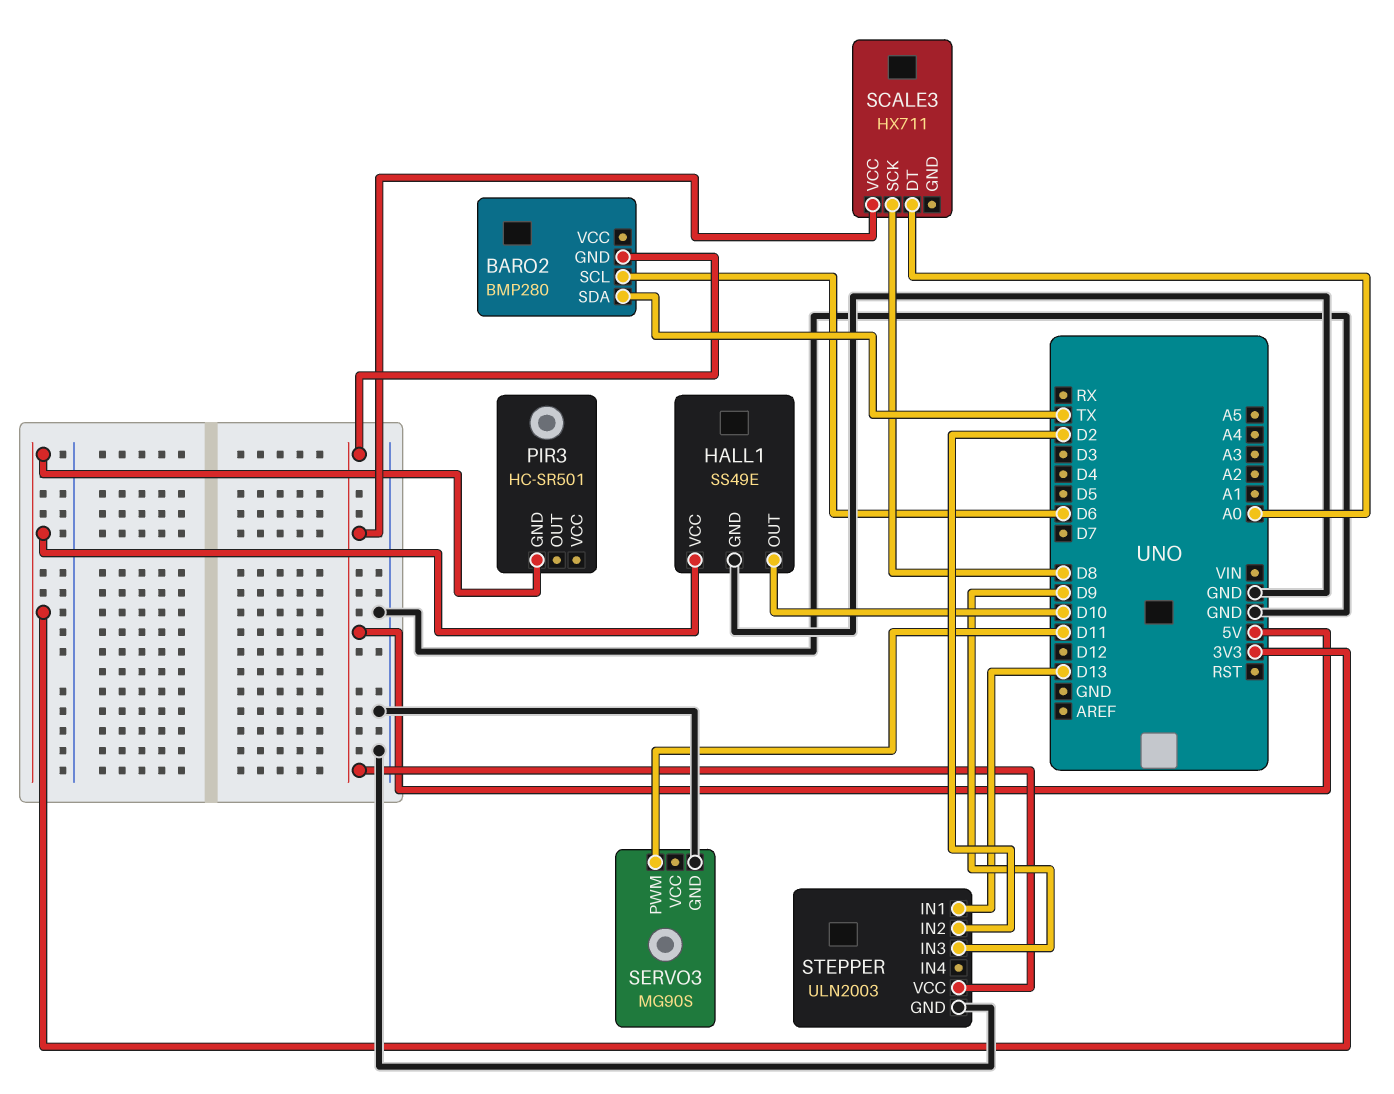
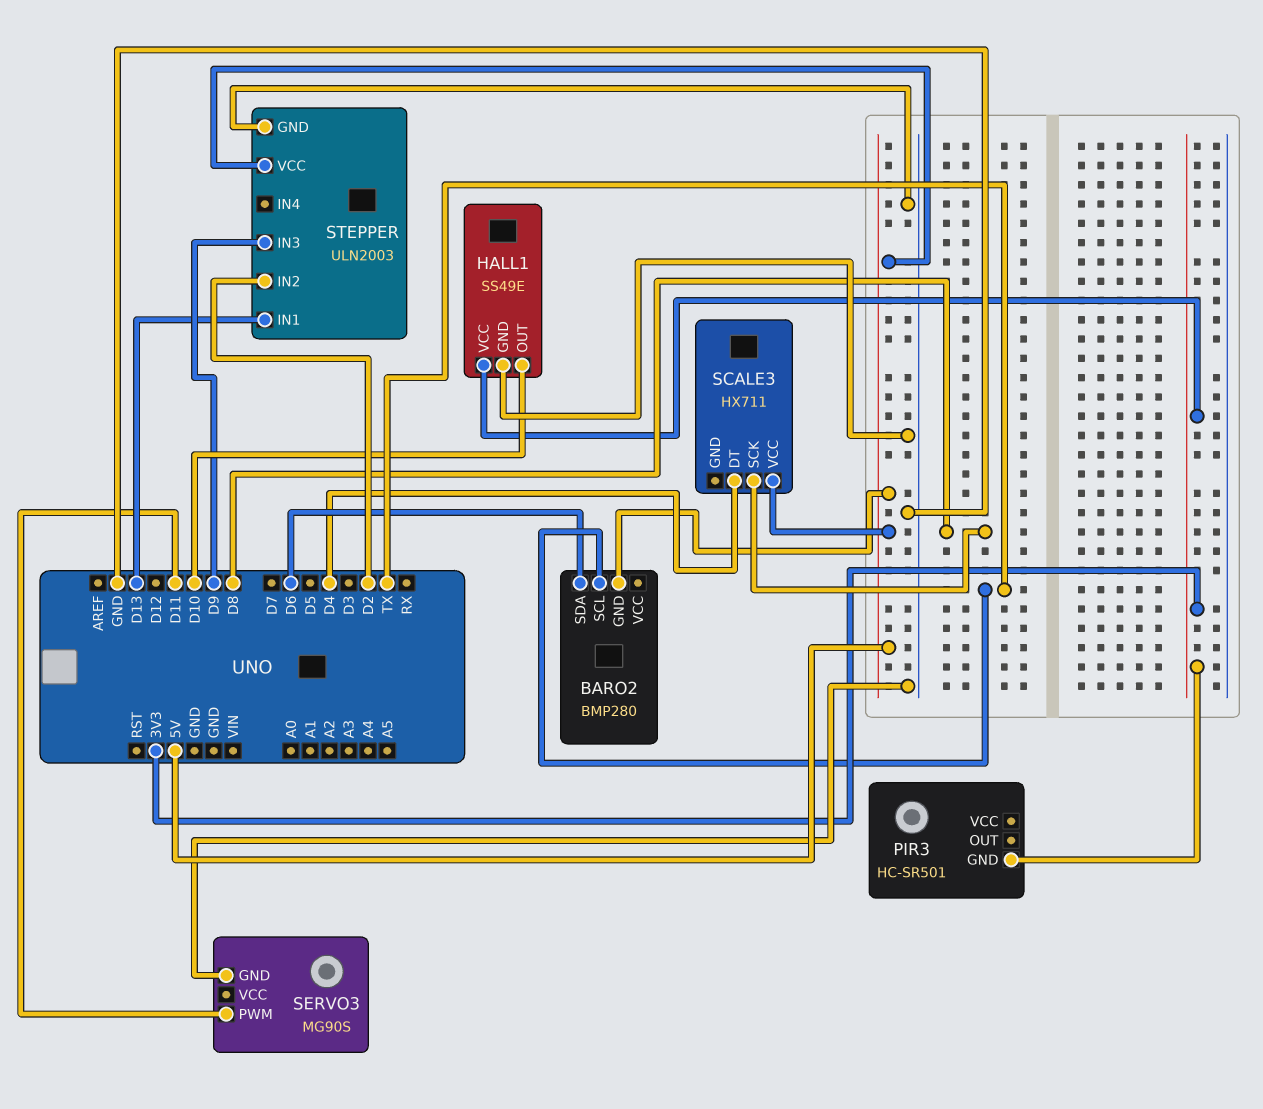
BARO2 pin SCL: D6 -> TX
BARO2 pin SDA: TX -> D6
SCALE3 pin DT: A0 -> D4

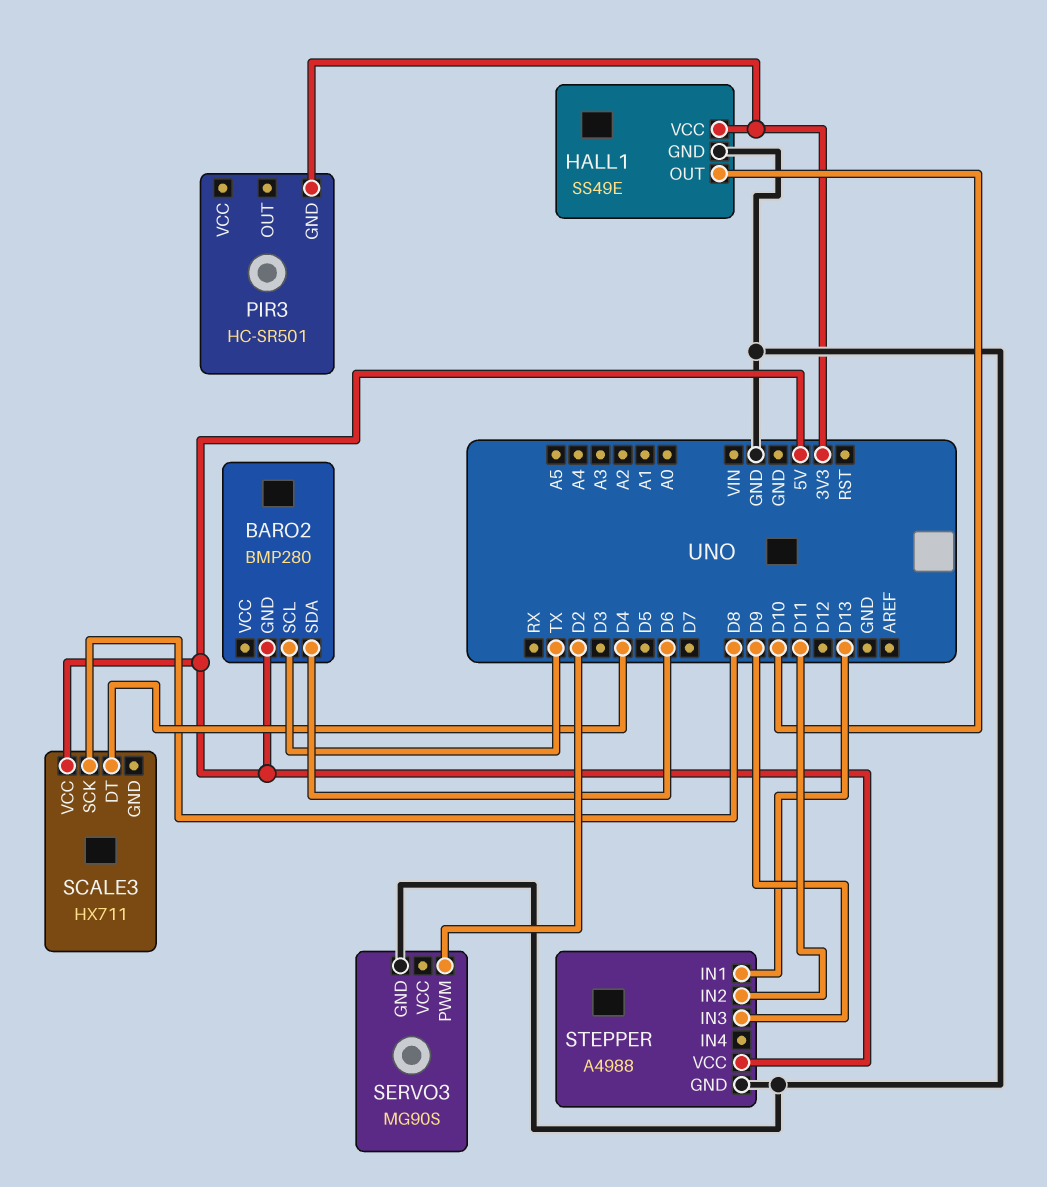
SERVO3 pin PWM: D11 -> D2
STEPPER: ULN2003 -> A4988
STEPPER pin IN2: D2 -> D11

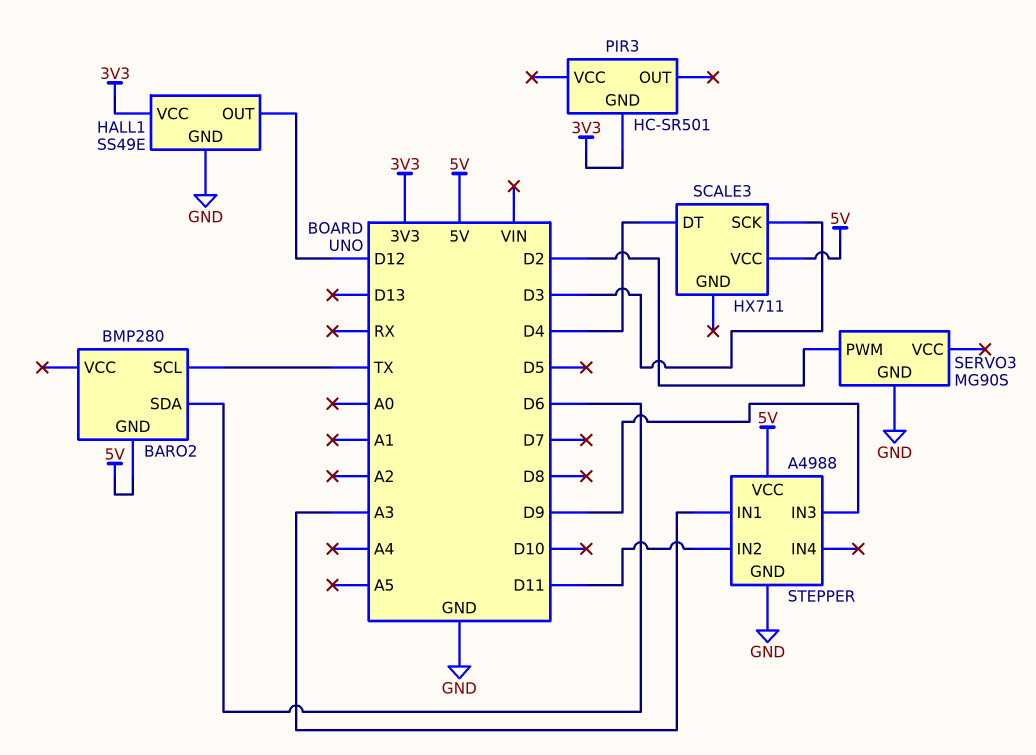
HALL1 pin OUT: D10 -> D12
SCALE3 pin SCK: D8 -> D3
STEPPER pin IN1: D13 -> A3

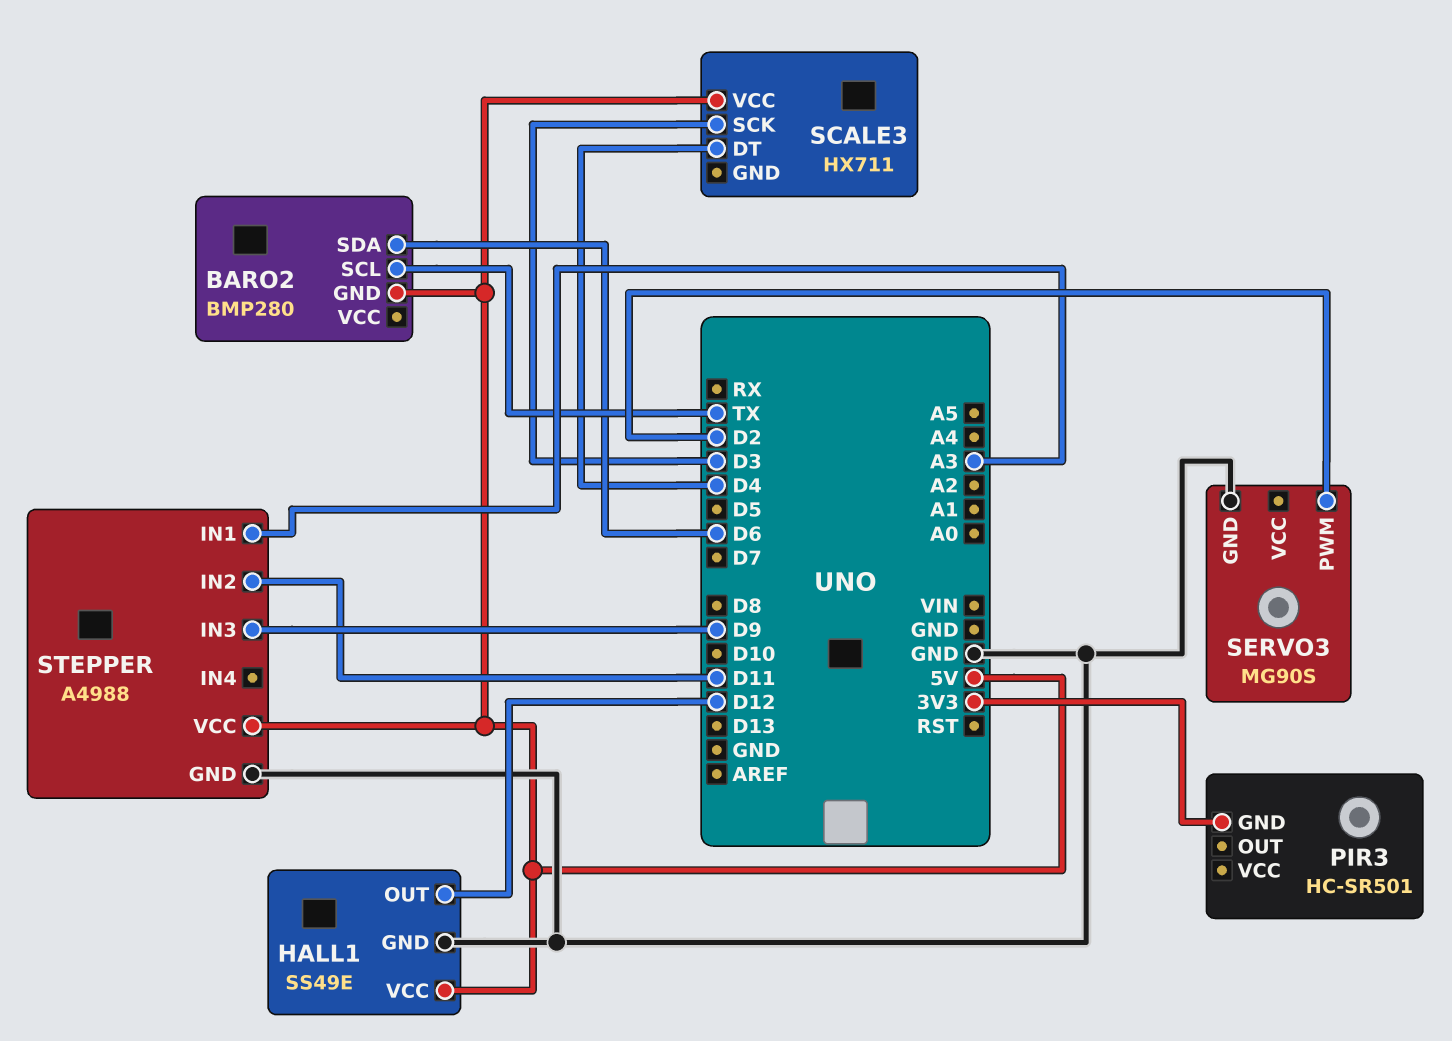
HALL1 pin VCC: 3V3 -> 5V

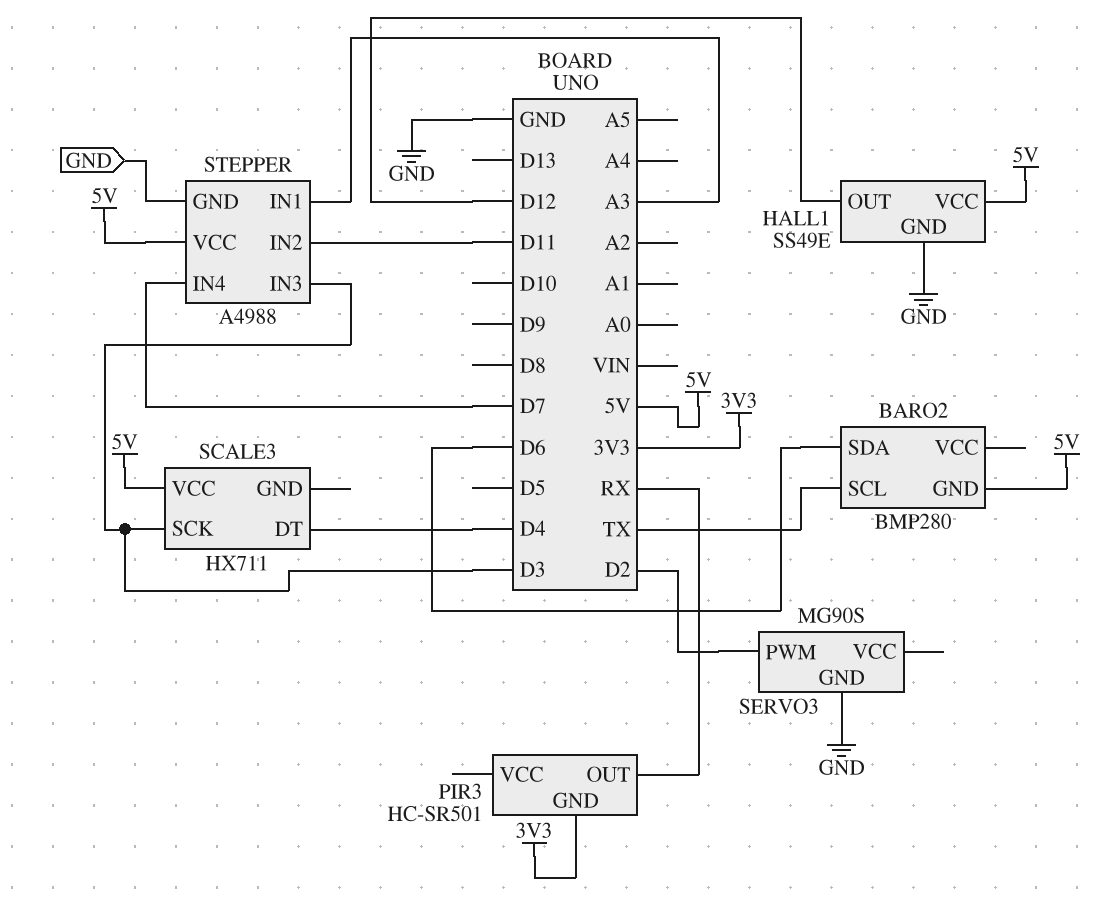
PIR3 pin OUT: none -> RX
STEPPER pin IN3: D9 -> D3
STEPPER pin IN4: none -> D7

